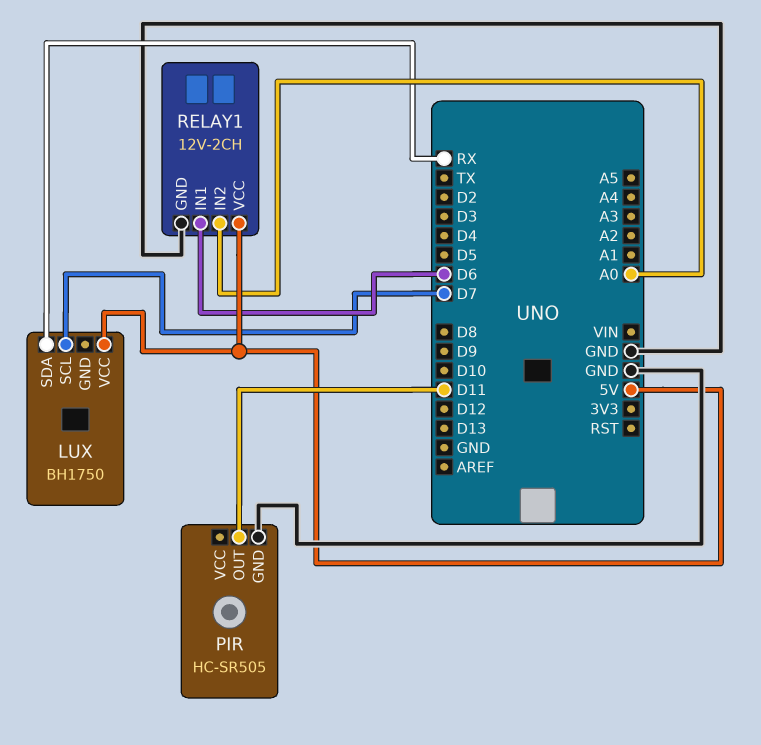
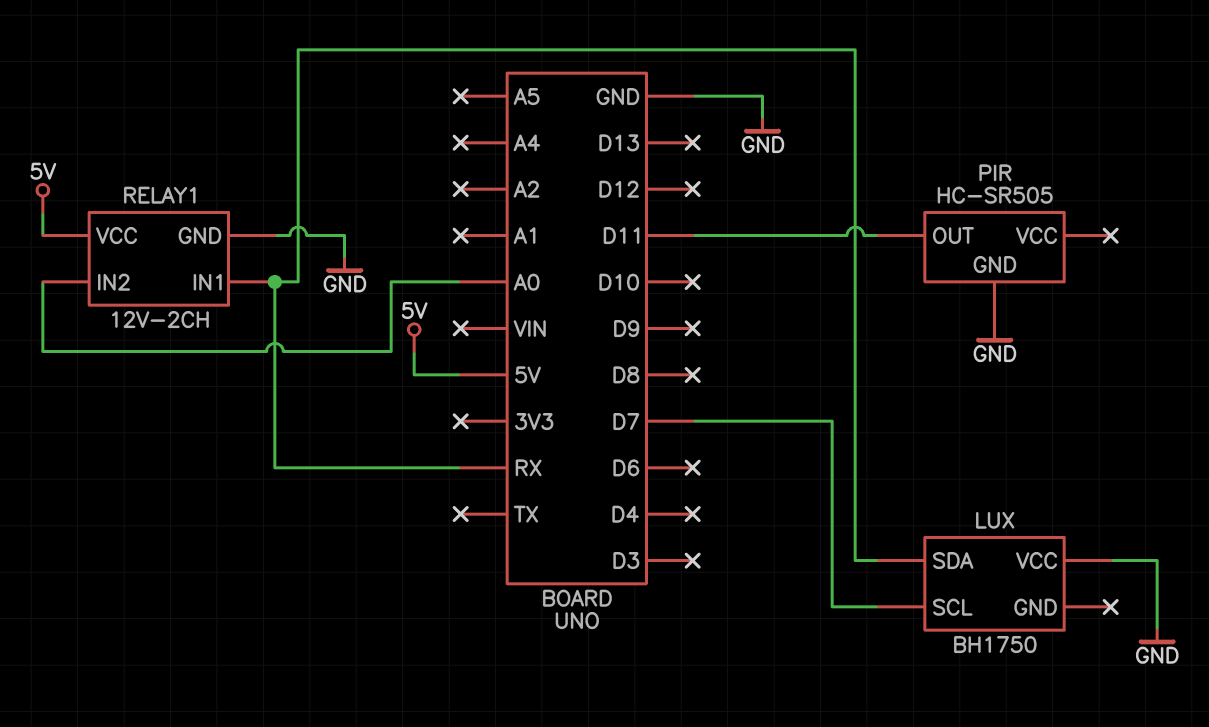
LUX pin VCC: 5V -> GND
RELAY1 pin IN1: D6 -> RX

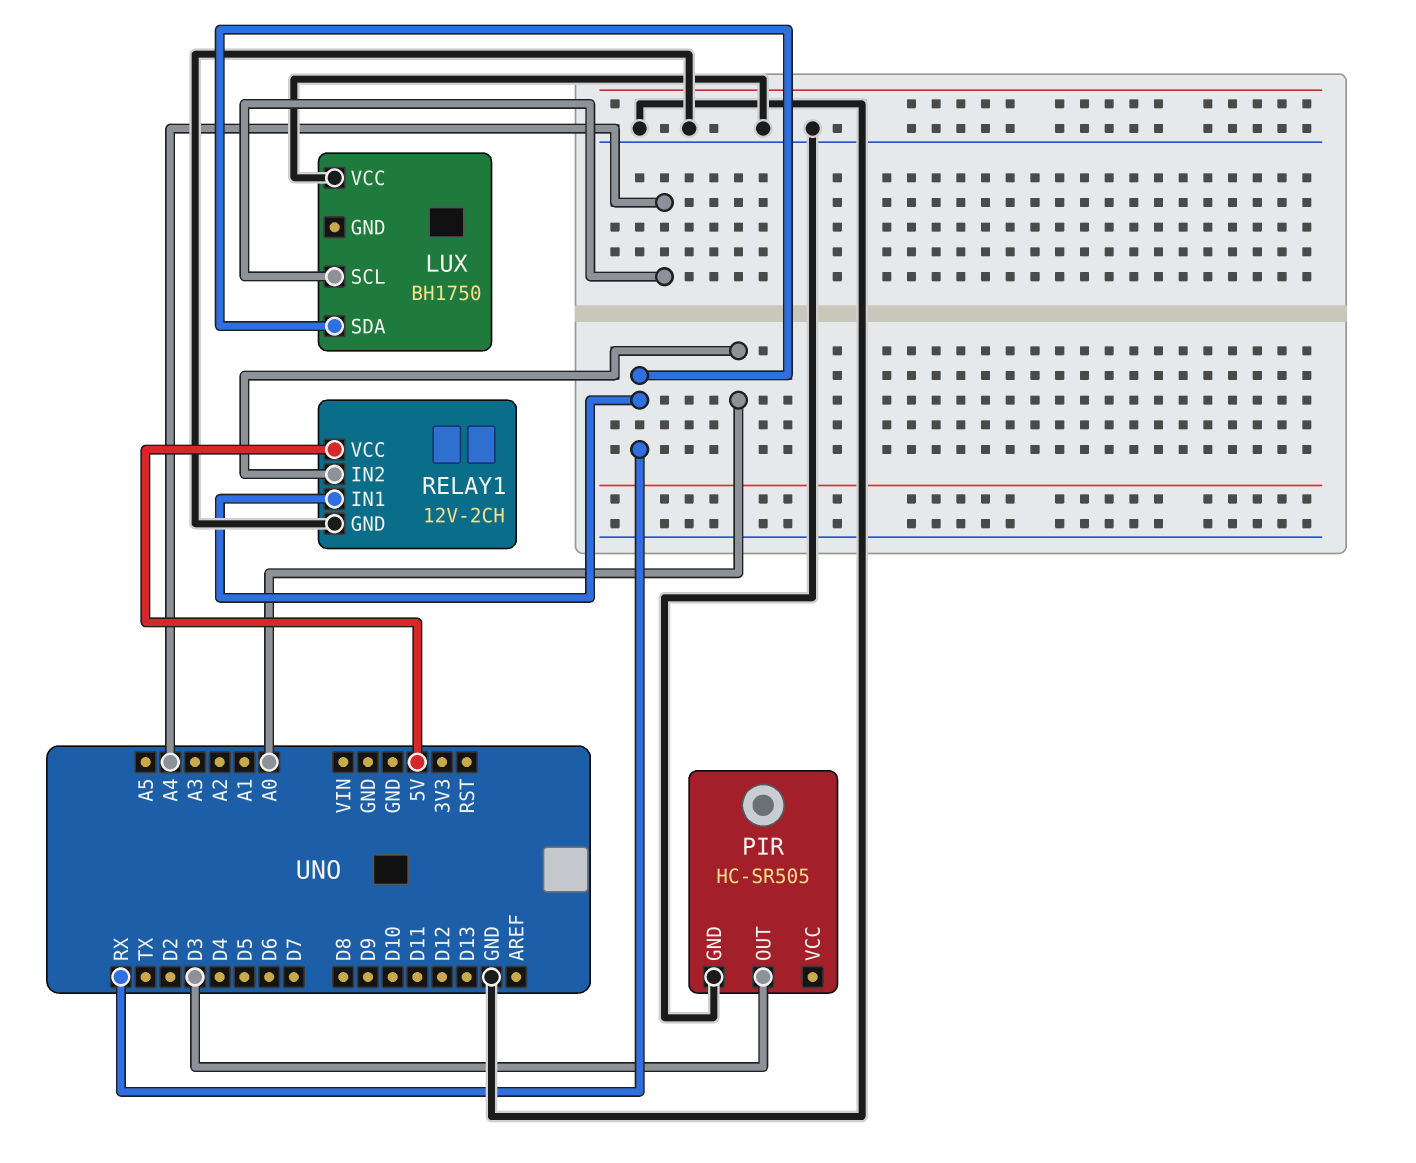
LUX pin SCL: D7 -> A4
PIR pin OUT: D11 -> D3

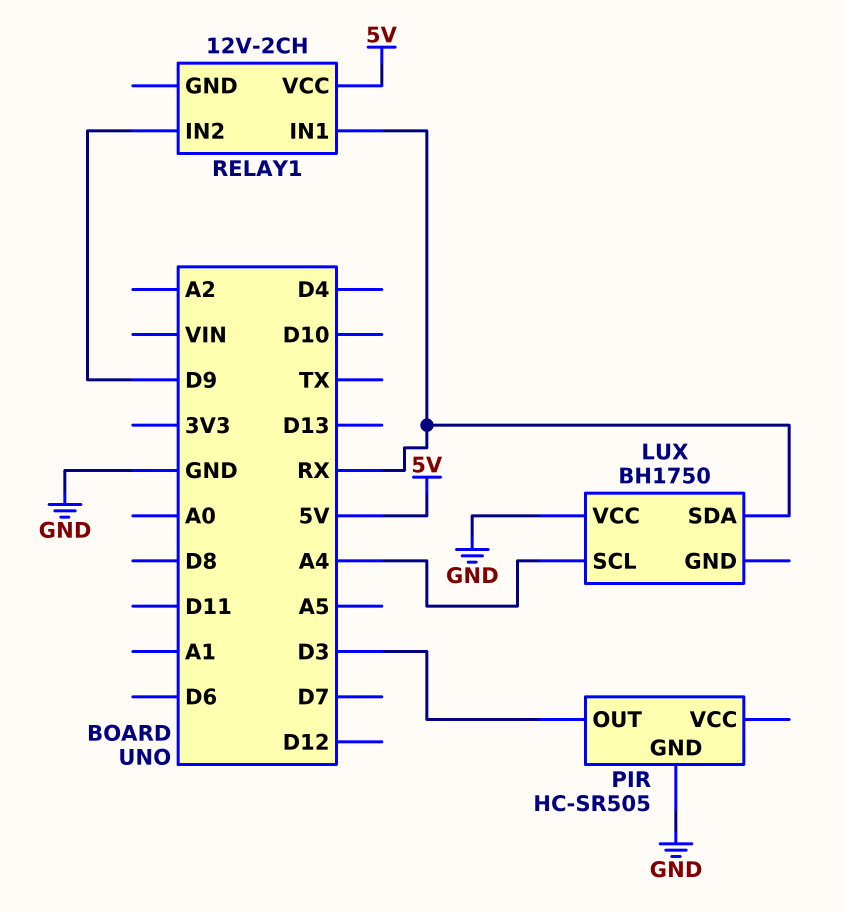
RELAY1 pin GND: GND -> none
RELAY1 pin IN2: A0 -> D9

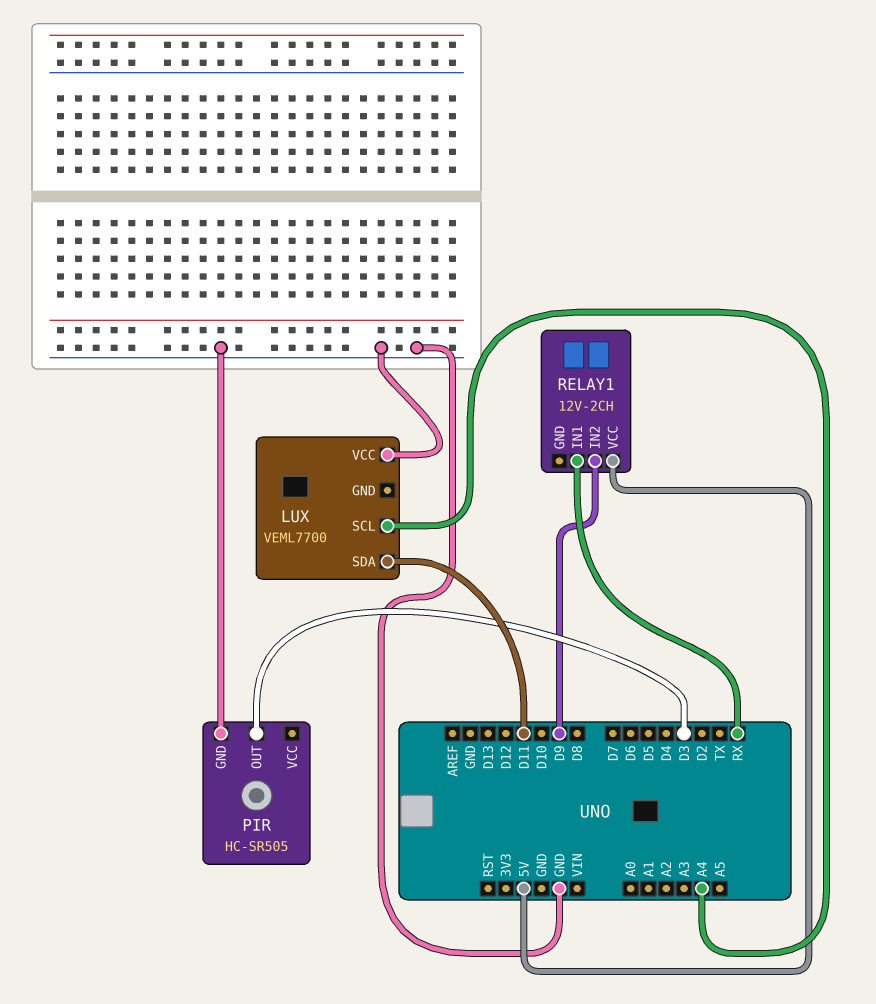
LUX: BH1750 -> VEML7700
LUX pin SDA: RX -> D11

